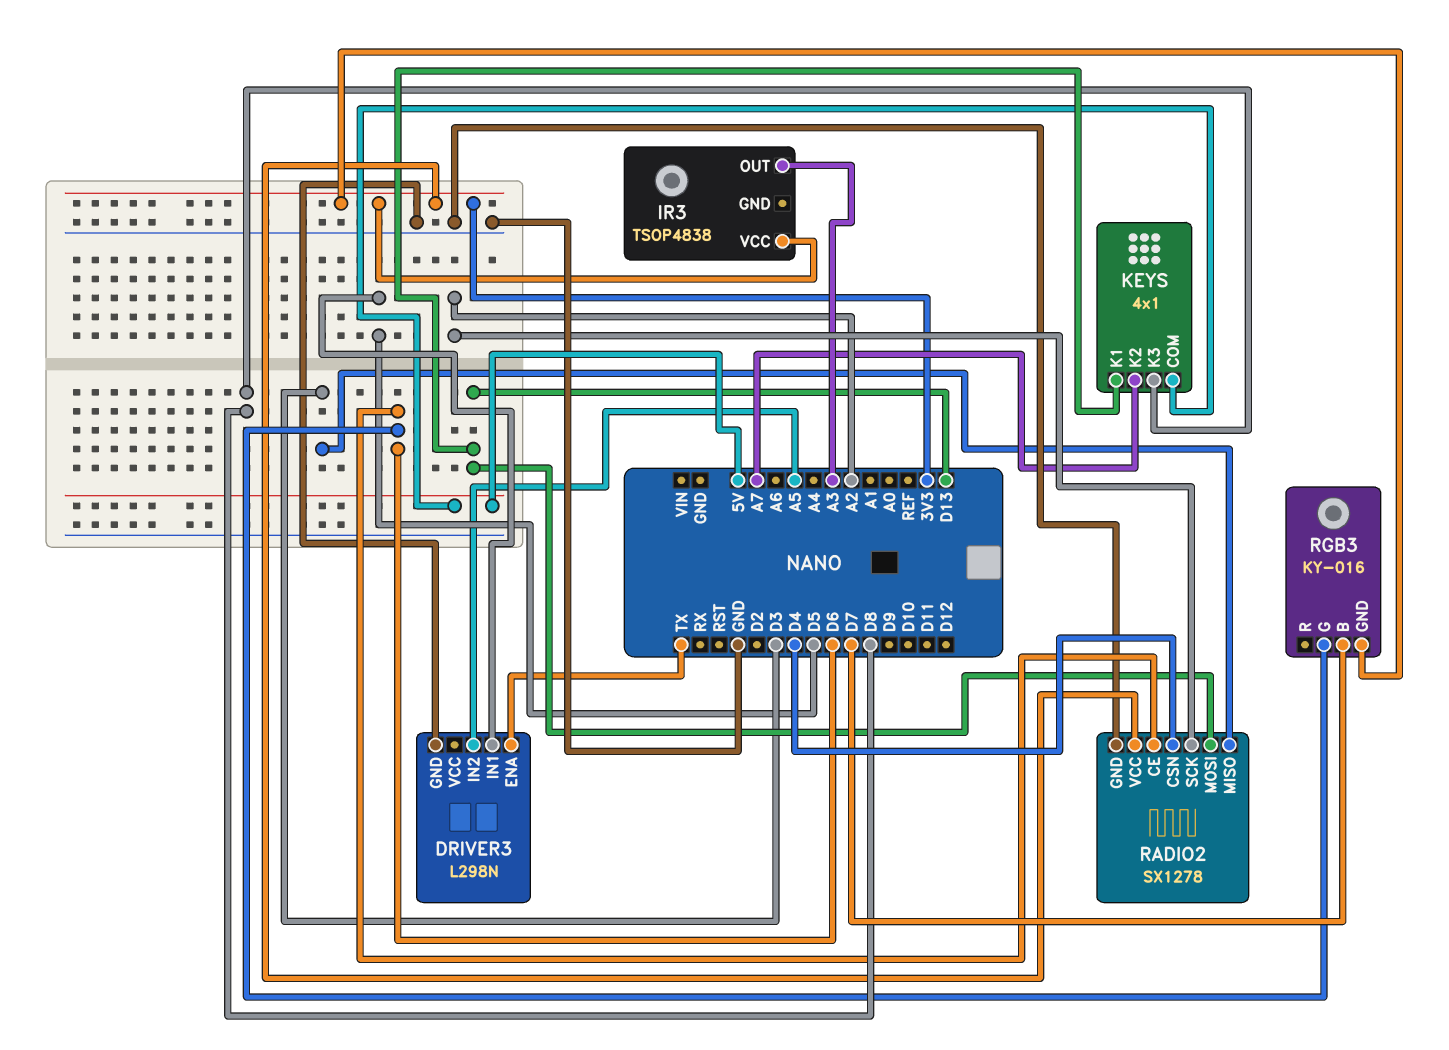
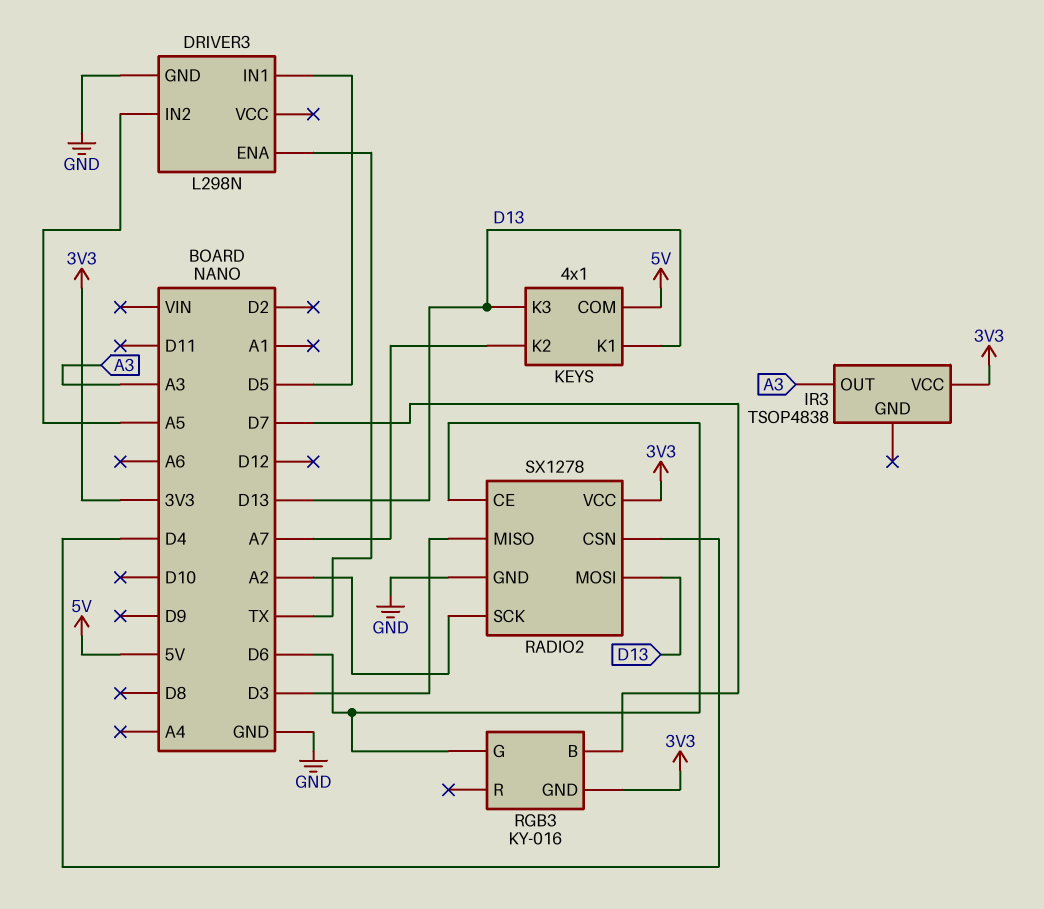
KEYS pin K3: D8 -> D13

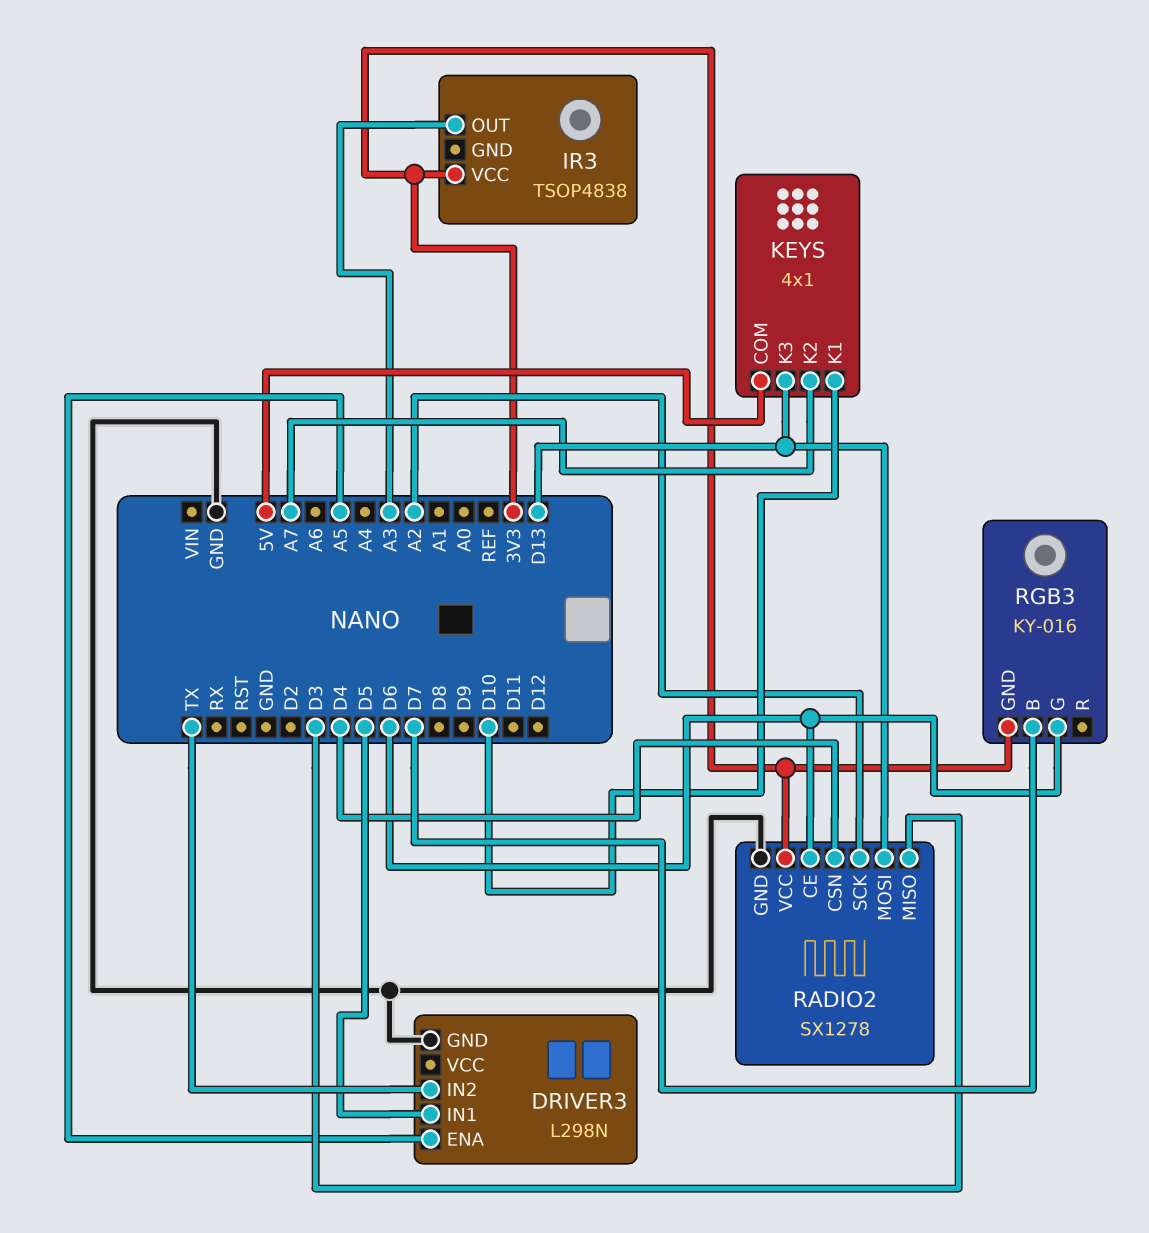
DRIVER3 pin ENA: TX -> A5
DRIVER3 pin IN2: A5 -> TX
KEYS pin K1: D13 -> D10

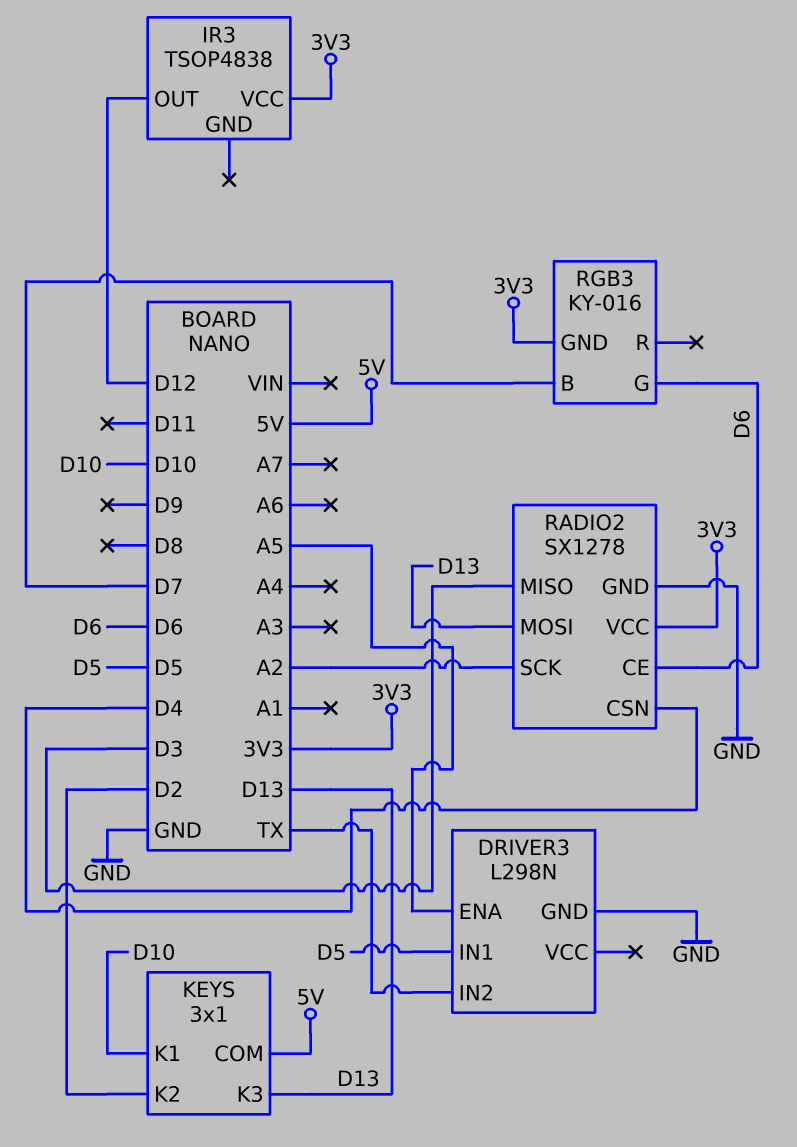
IR3 pin OUT: A3 -> D12
KEYS: 4x1 -> 3x1
KEYS pin K2: A7 -> D2

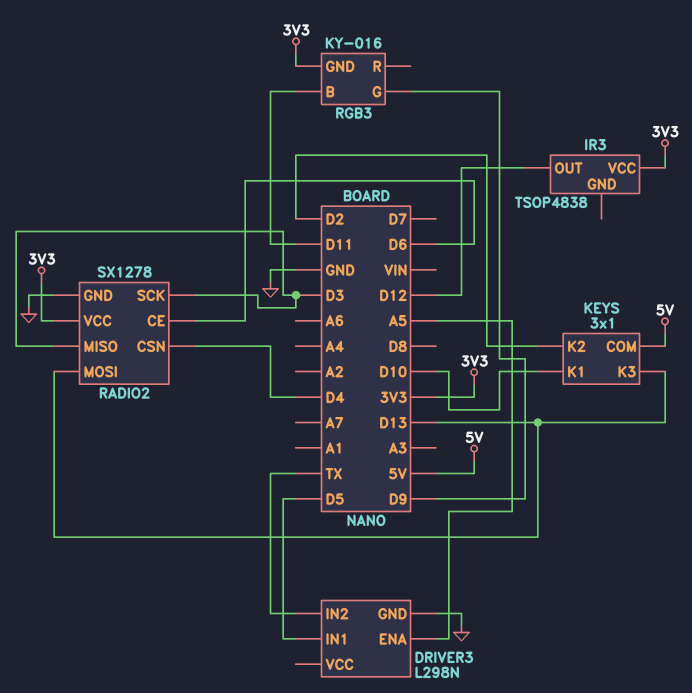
RADIO2 pin SCK: A2 -> D3
RGB3 pin B: D7 -> D11
RGB3 pin G: D6 -> D9

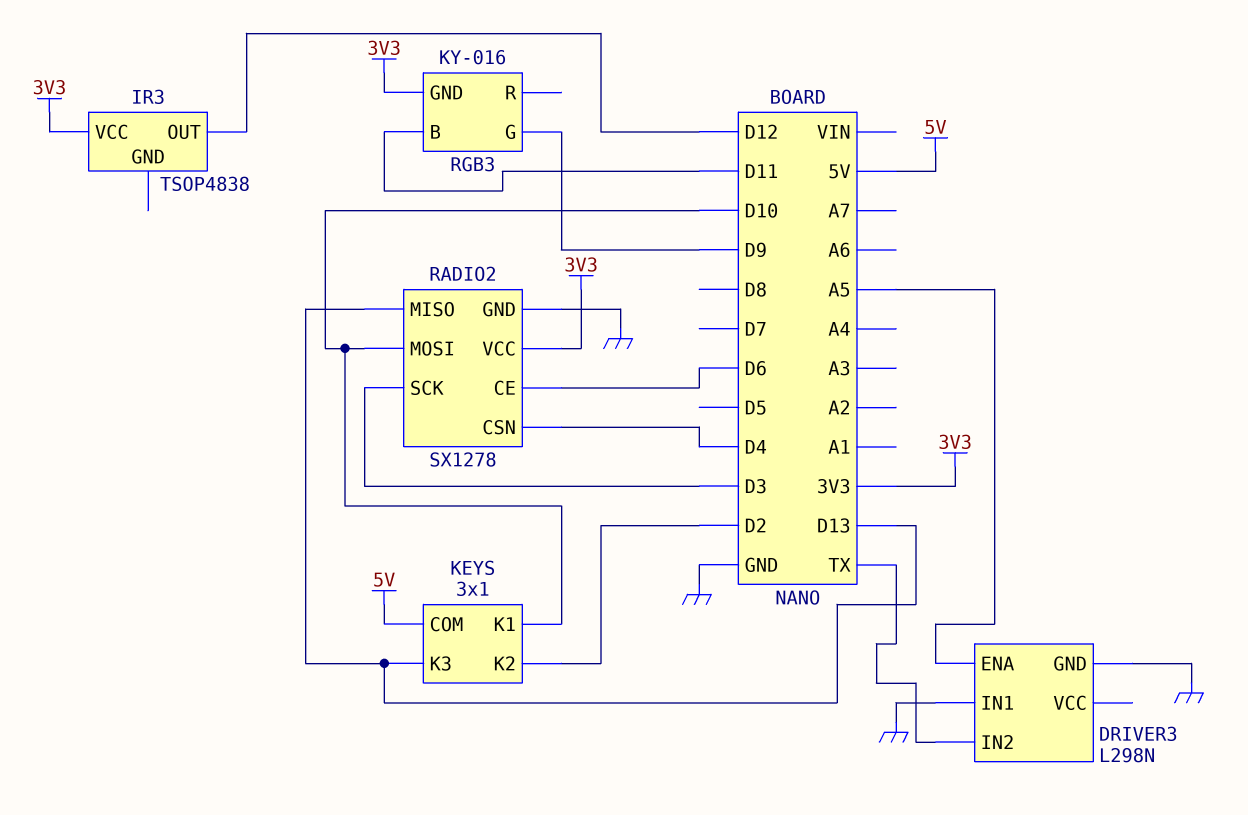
DRIVER3 pin IN1: D5 -> GND
RADIO2 pin MISO: D3 -> D13
RADIO2 pin MOSI: D13 -> D10

